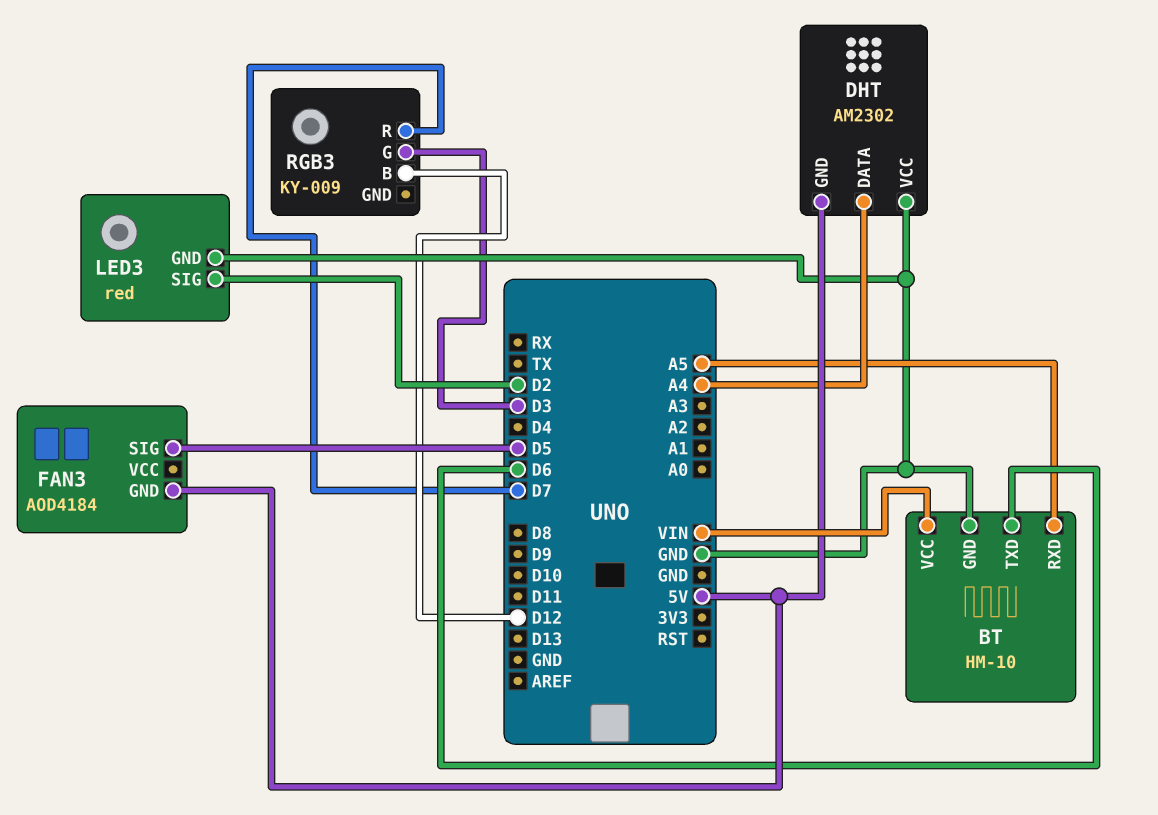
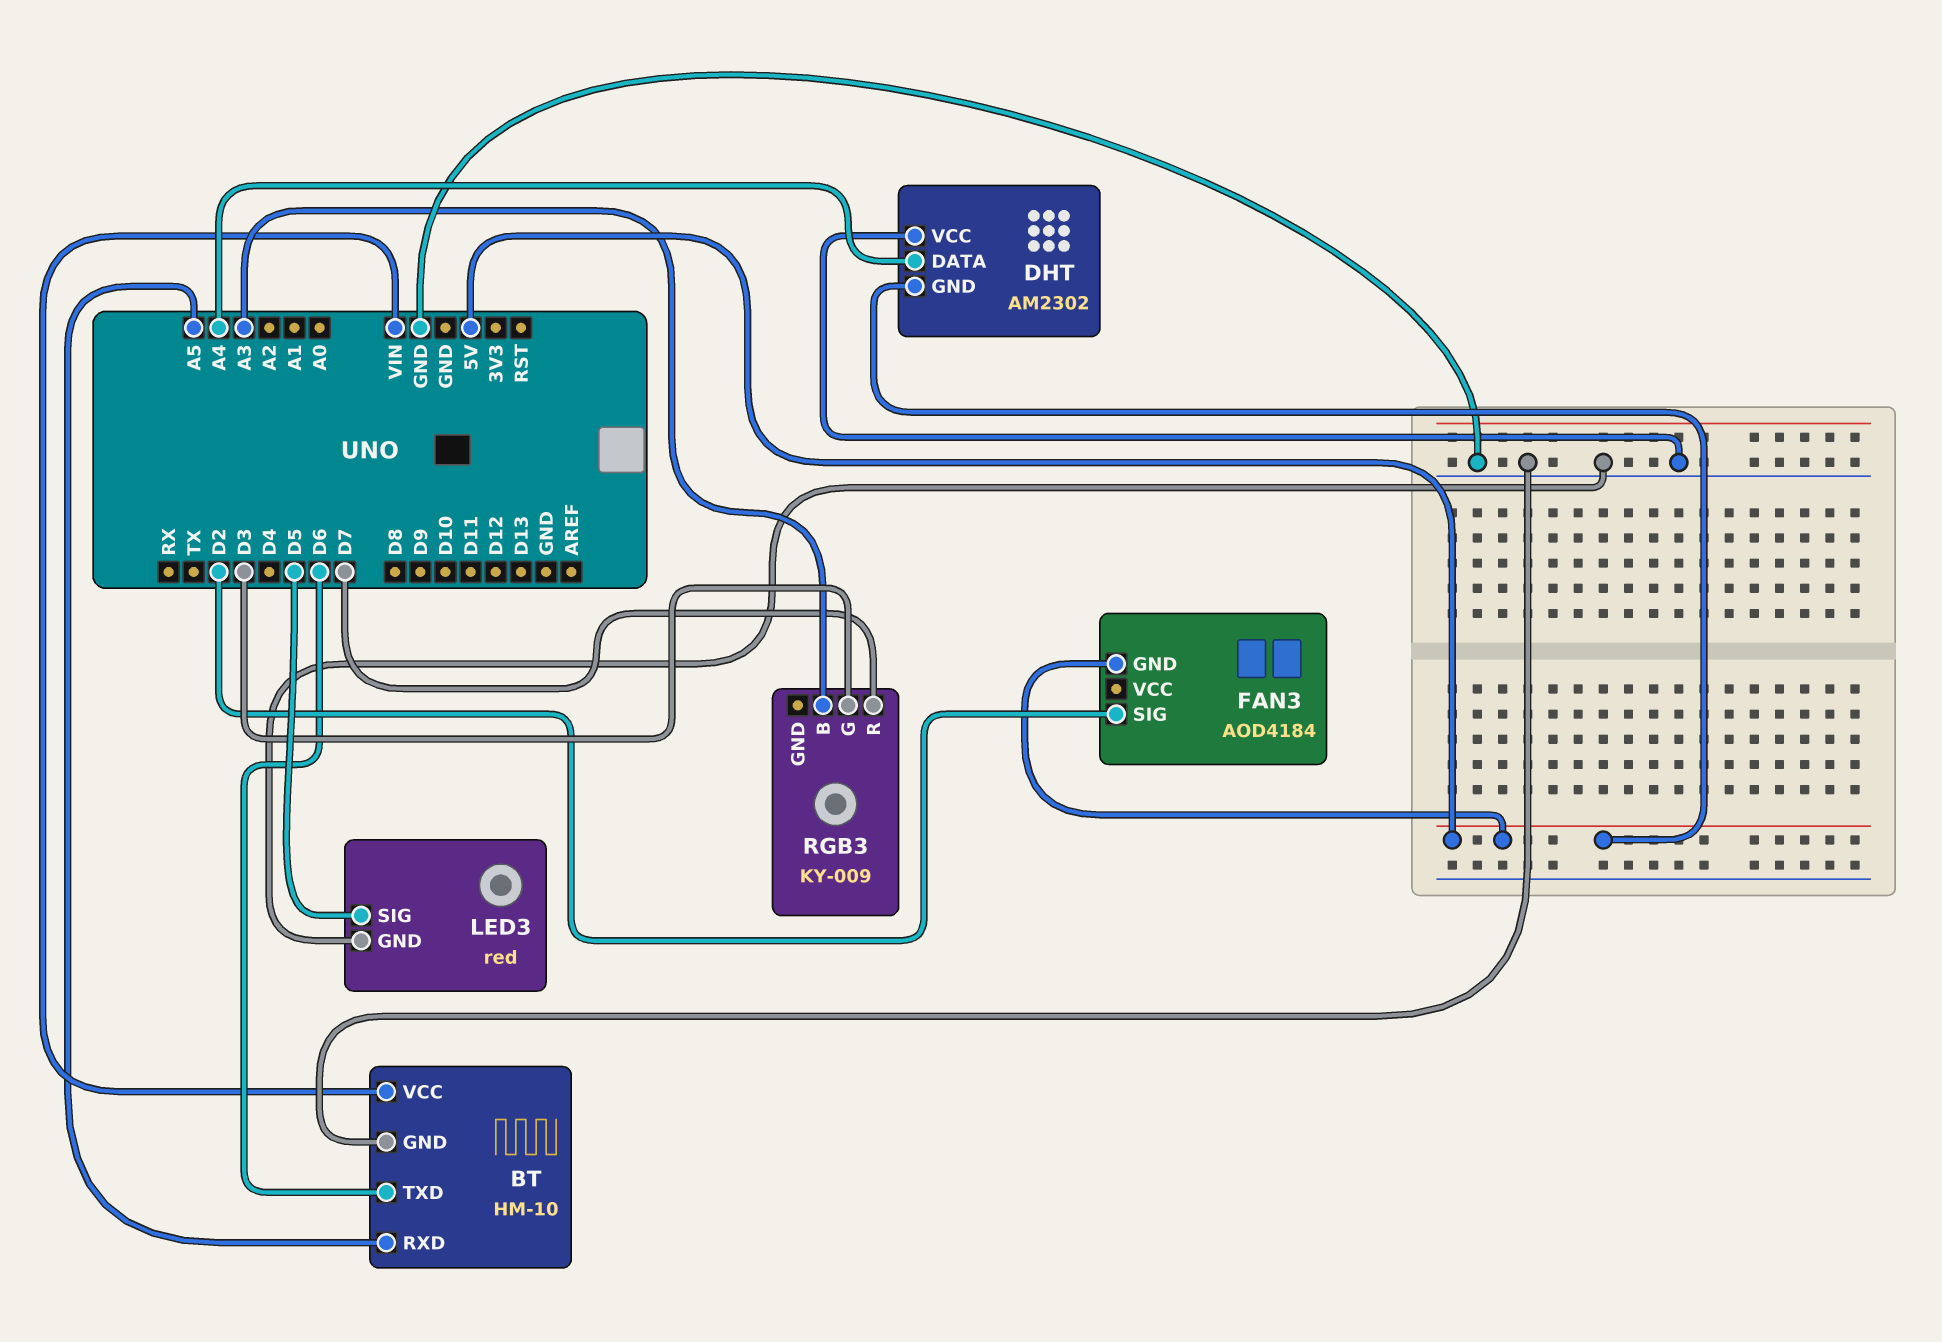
FAN3 pin SIG: D5 -> D2
LED3 pin SIG: D2 -> D5
RGB3 pin B: D12 -> A3

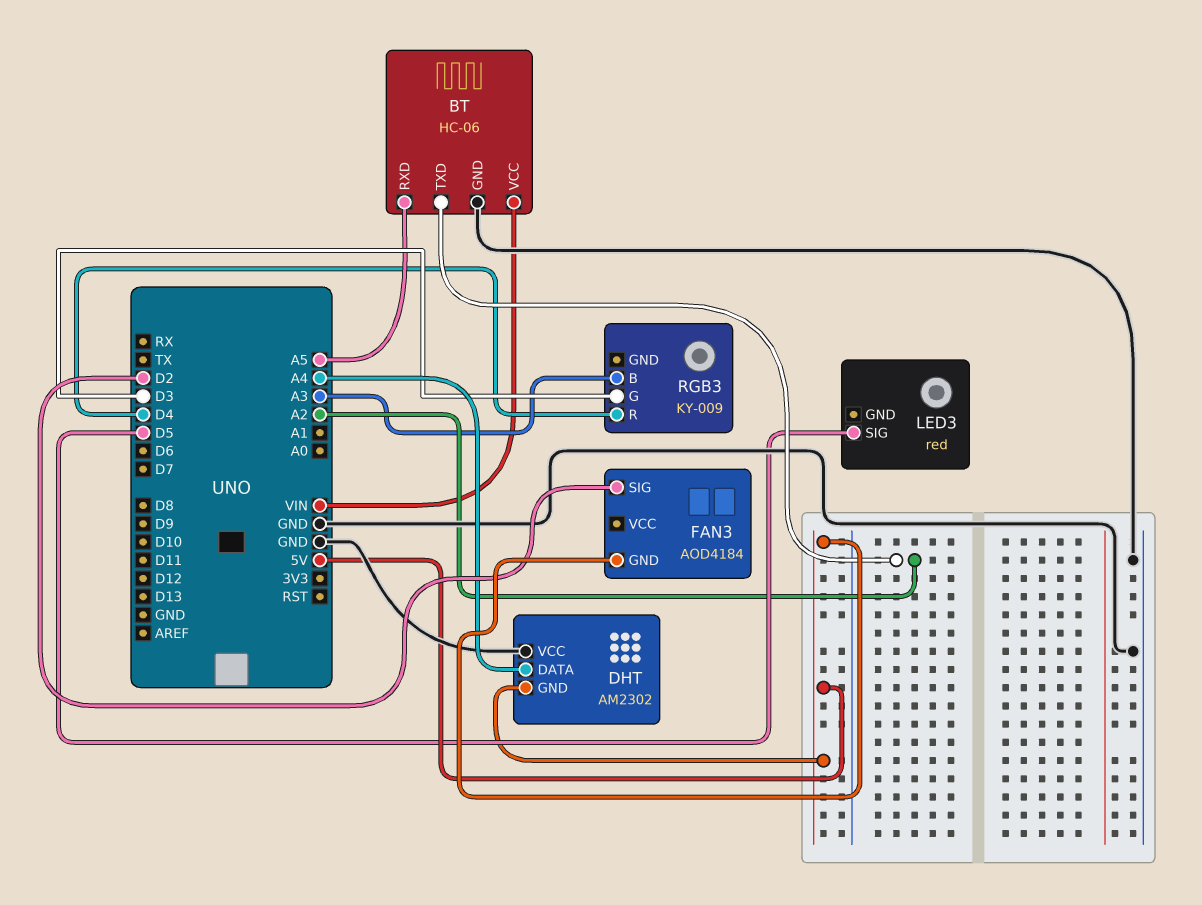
BT: HM-10 -> HC-06
BT pin TXD: D6 -> A2
LED3 pin GND: GND -> none
RGB3 pin R: D7 -> D4

